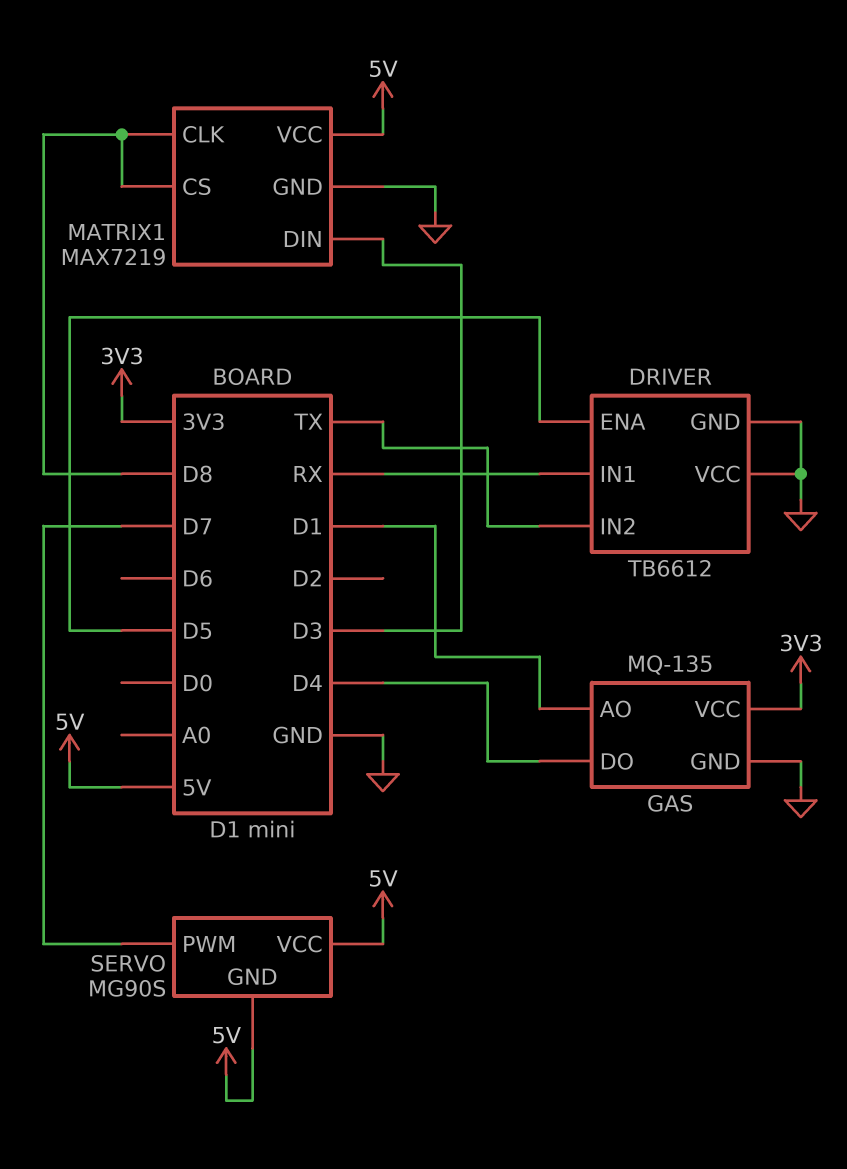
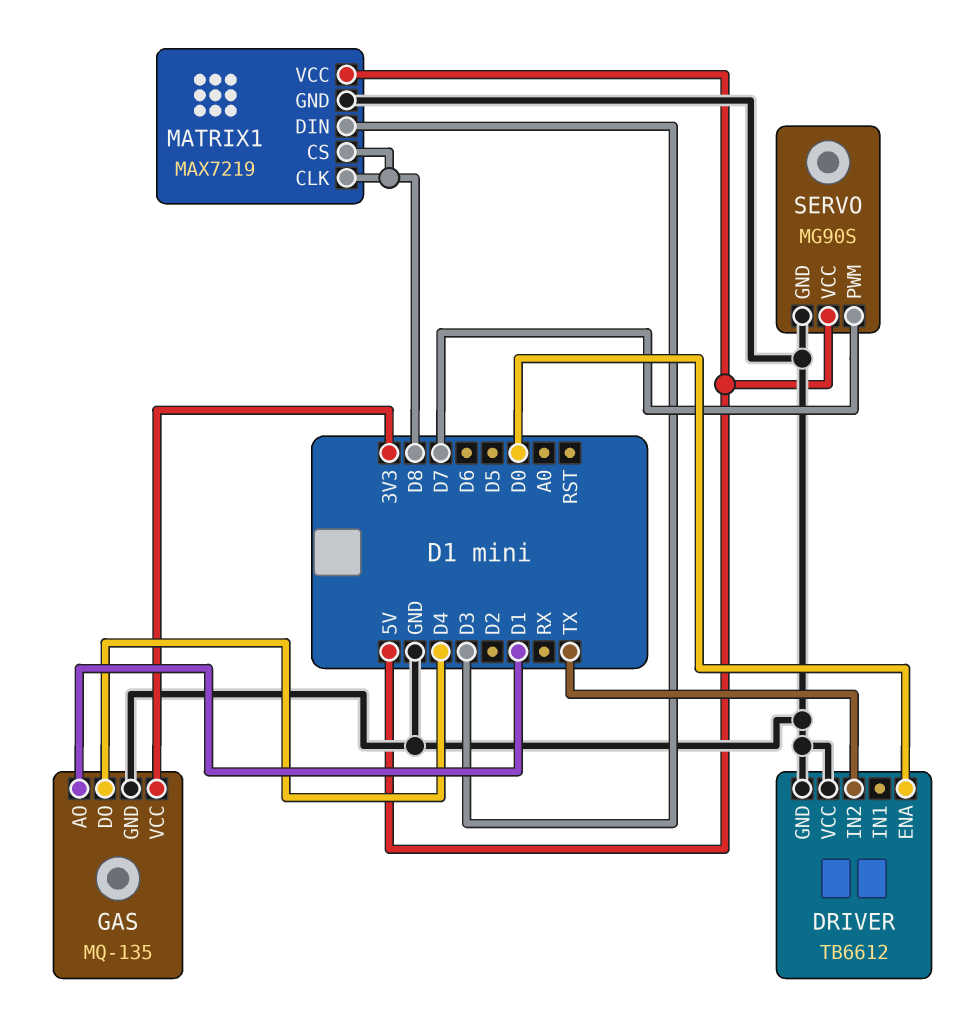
DRIVER pin ENA: D5 -> D0
DRIVER pin IN1: RX -> none
SERVO pin GND: 5V -> GND

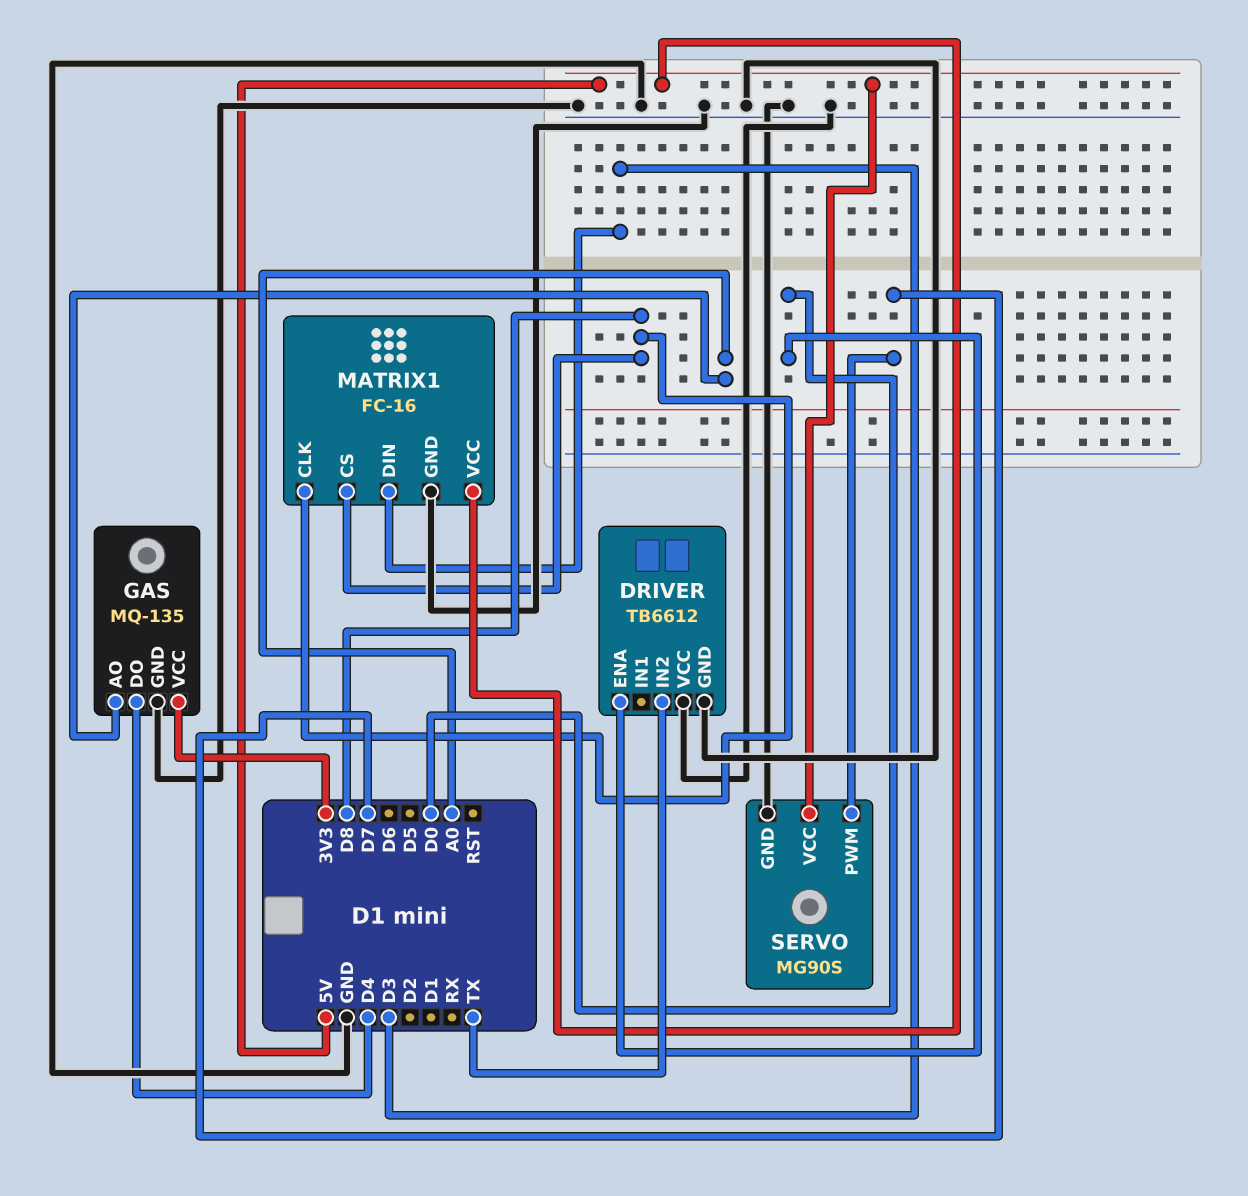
GAS pin AO: D1 -> A0
MATRIX1: MAX7219 -> FC-16

